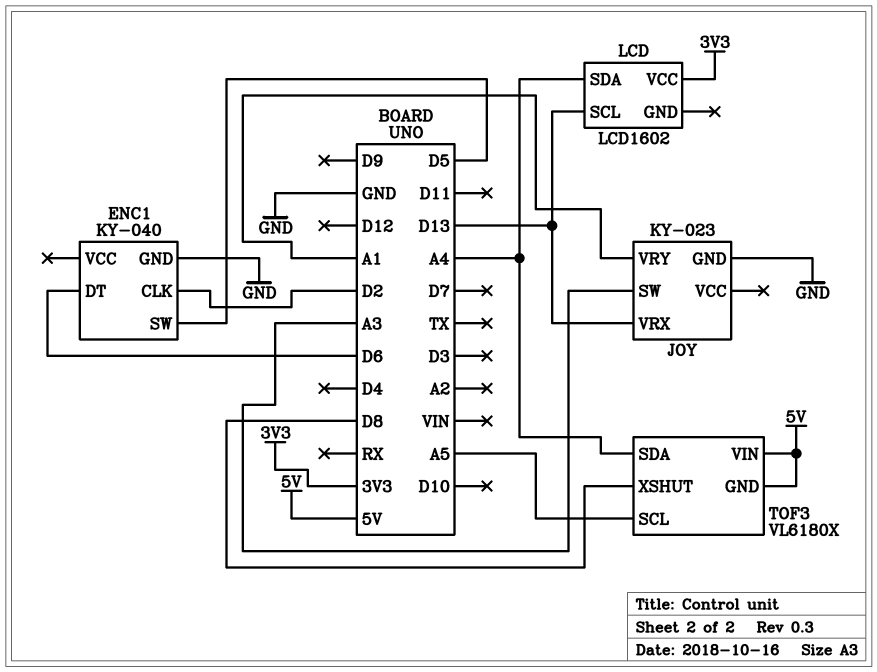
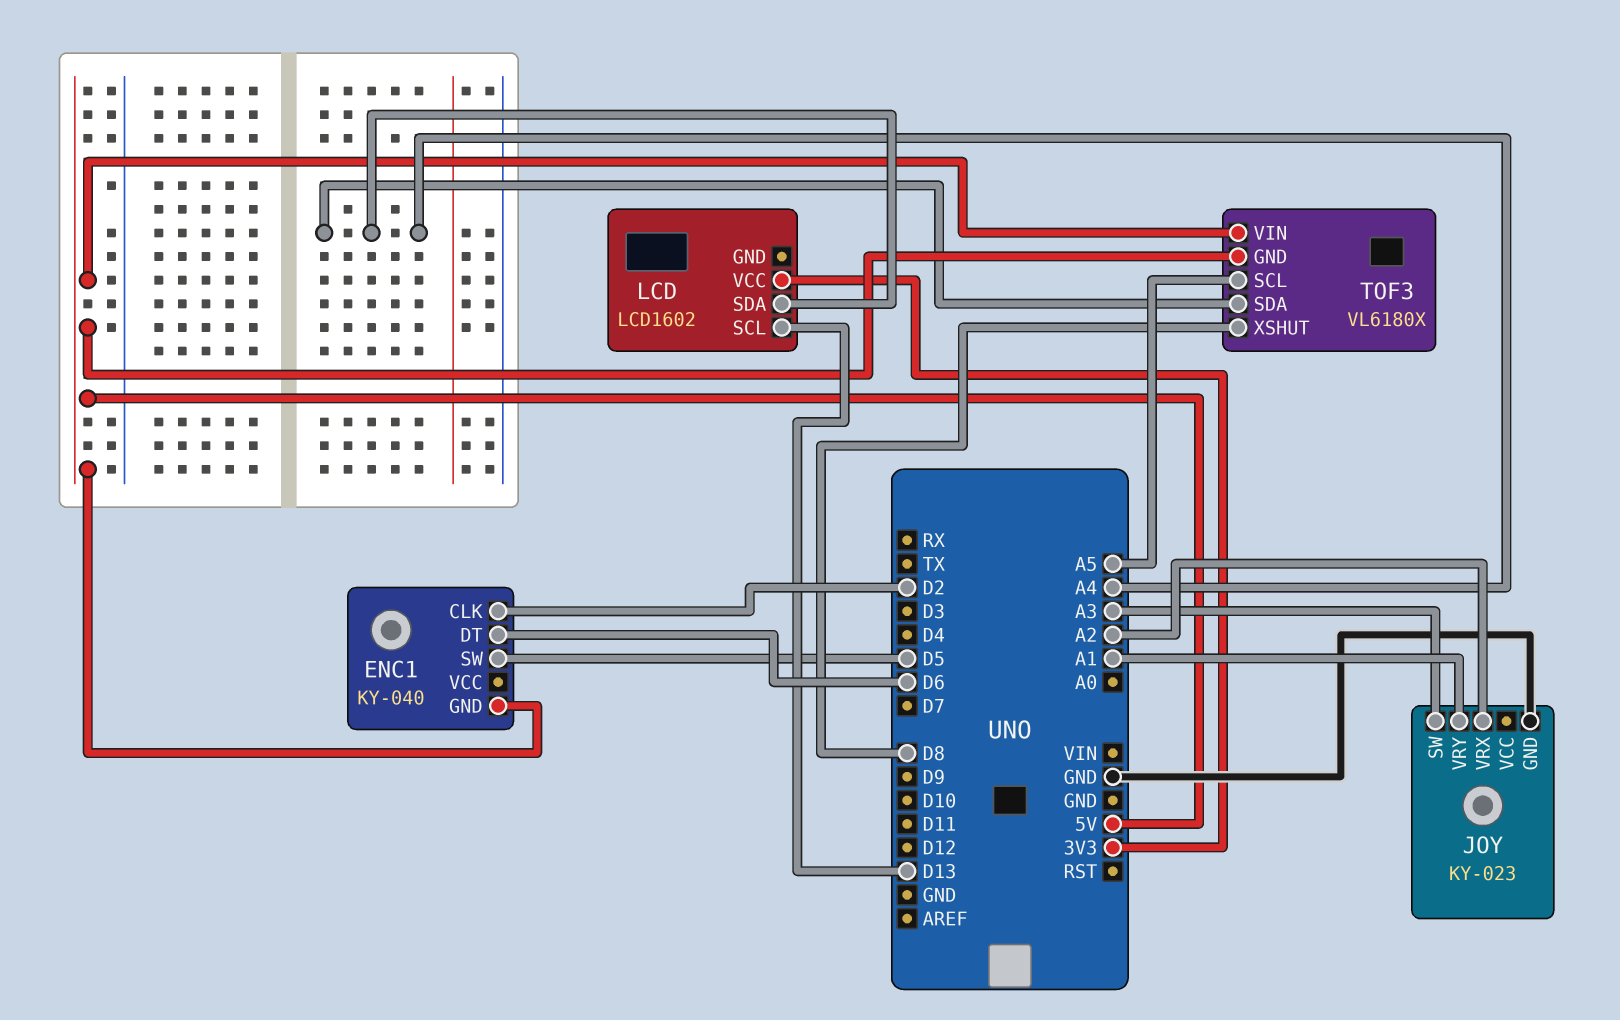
ENC1 pin GND: GND -> 5V
JOY pin VRX: D13 -> A2

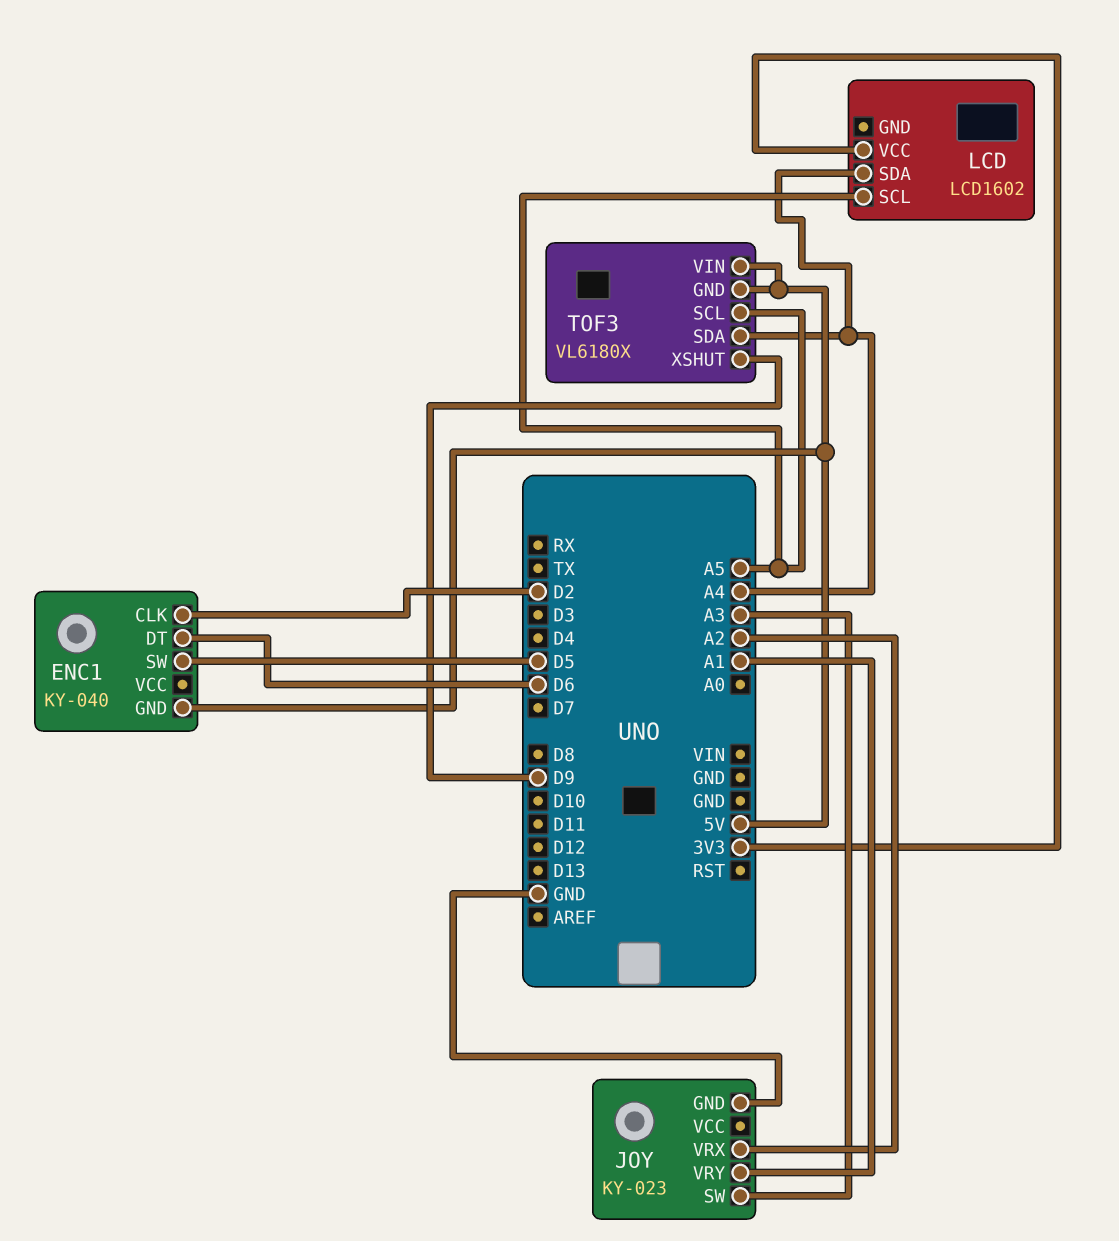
LCD pin SCL: D13 -> A5
TOF3 pin XSHUT: D8 -> D9

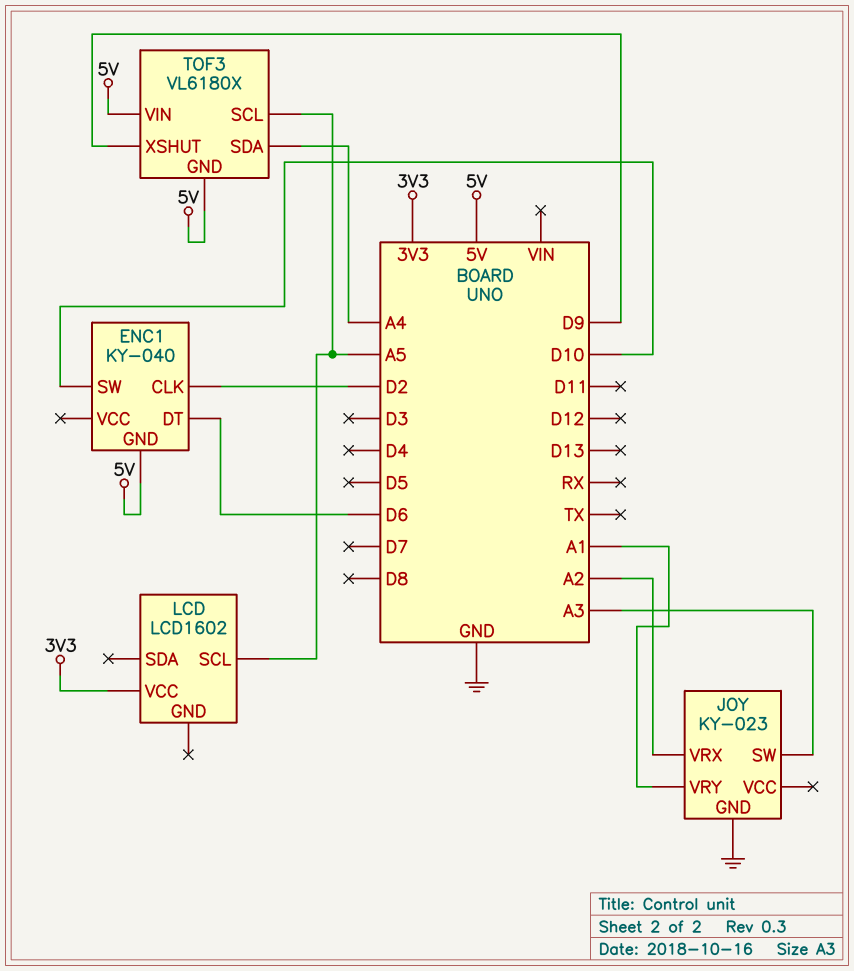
ENC1 pin SW: D5 -> D10
LCD pin SDA: A4 -> none

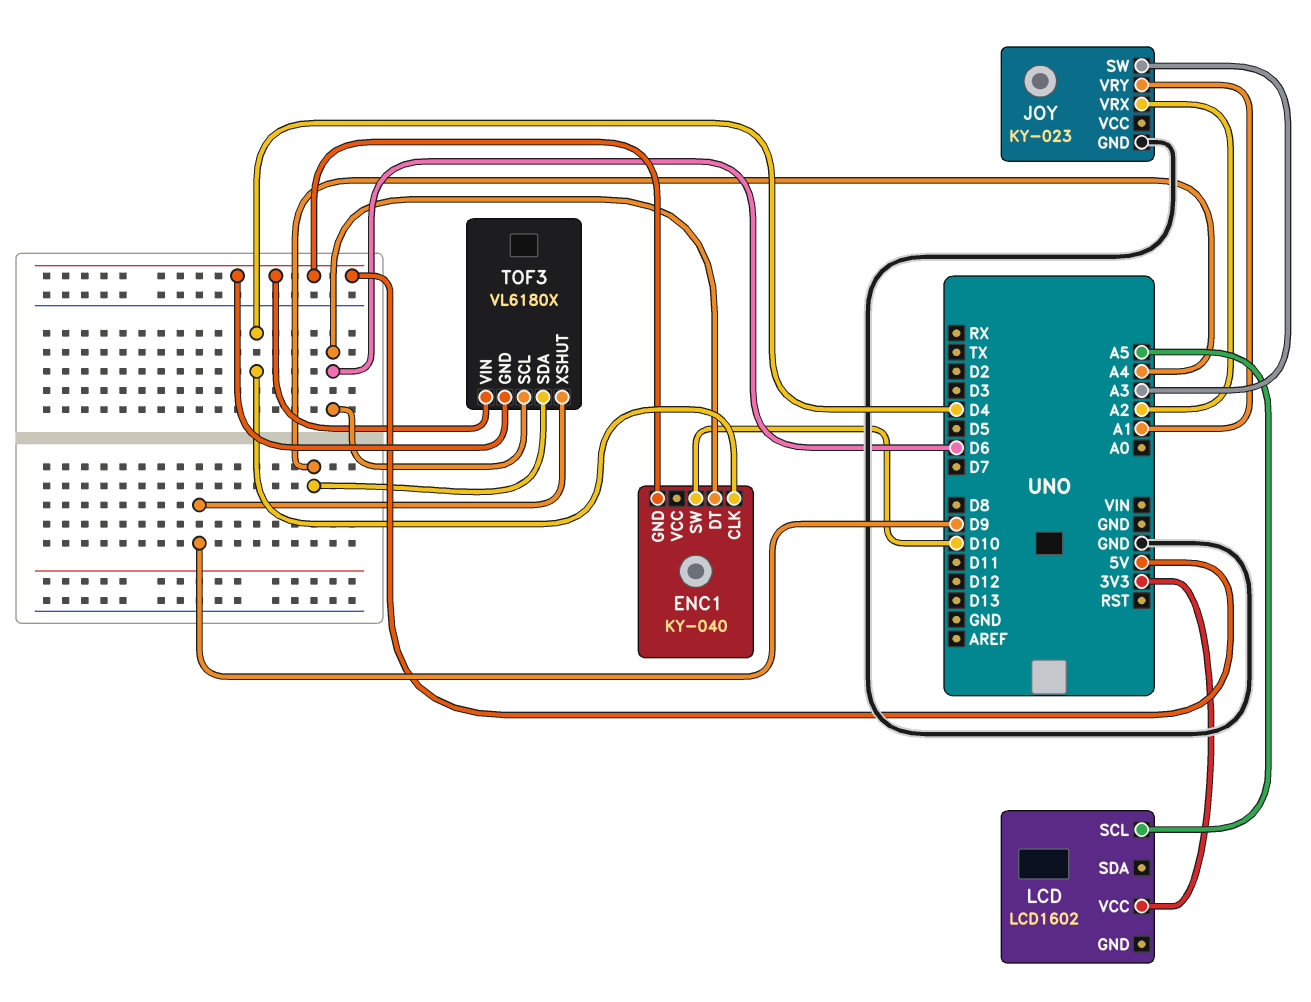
ENC1 pin CLK: D2 -> D4
TOF3 pin SCL: A5 -> D6

